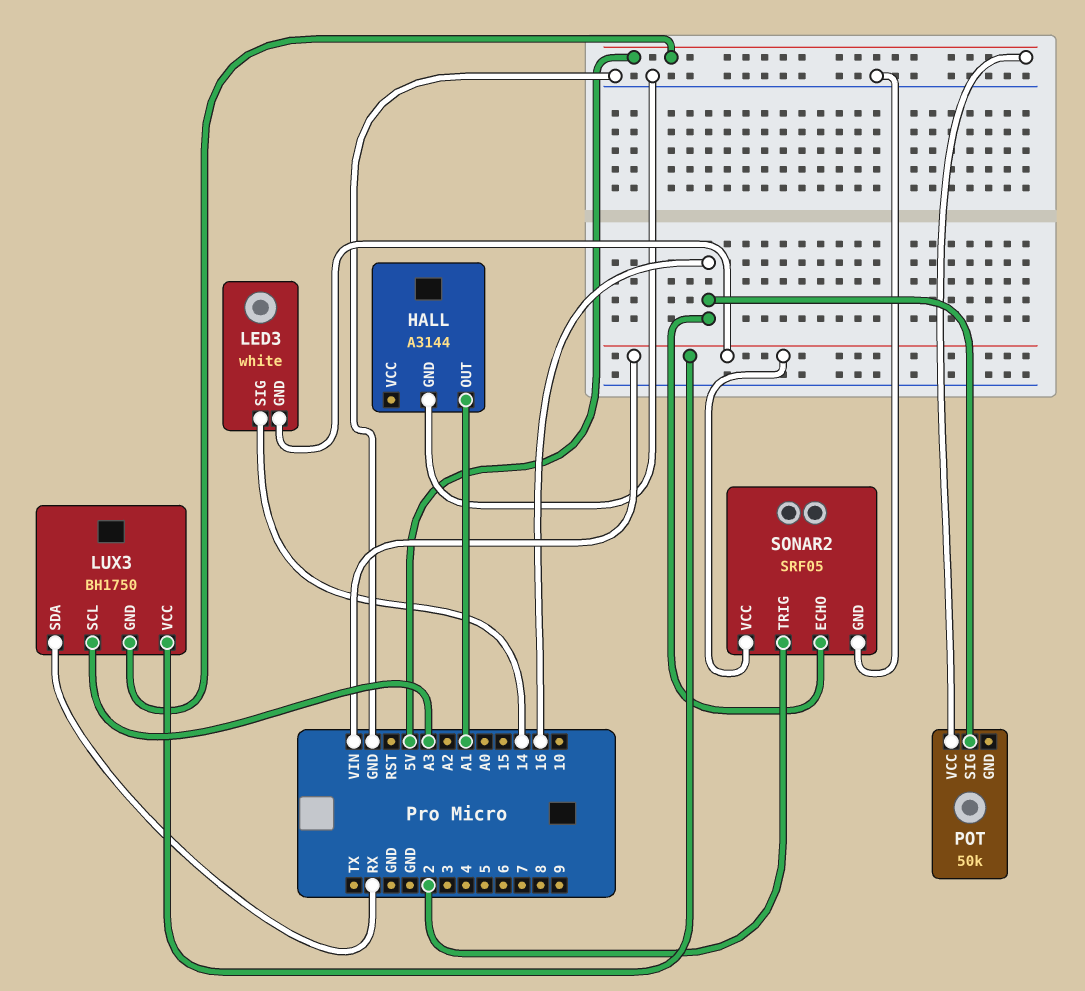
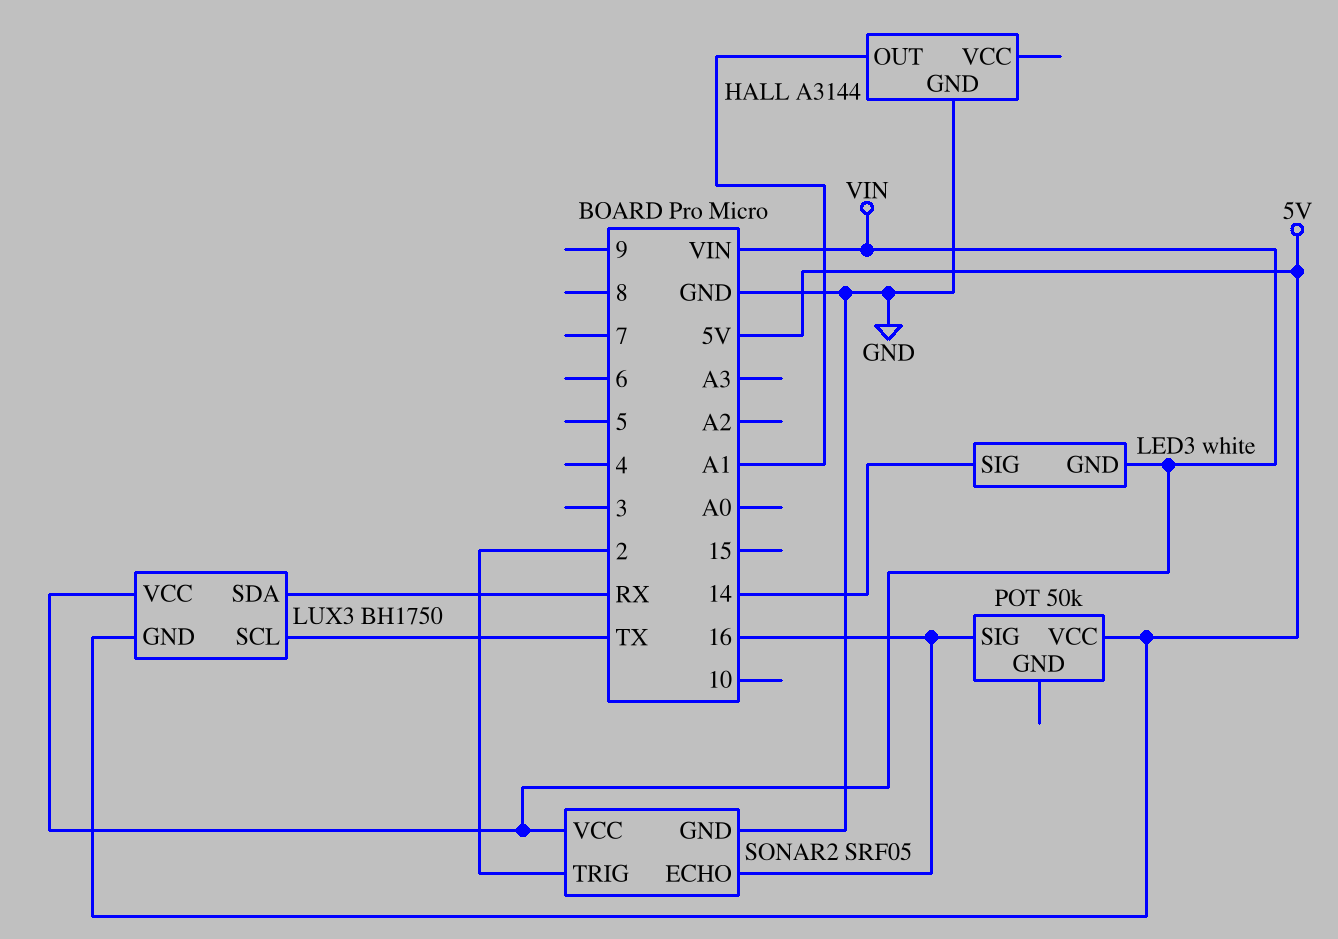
LUX3 pin SCL: A3 -> TX

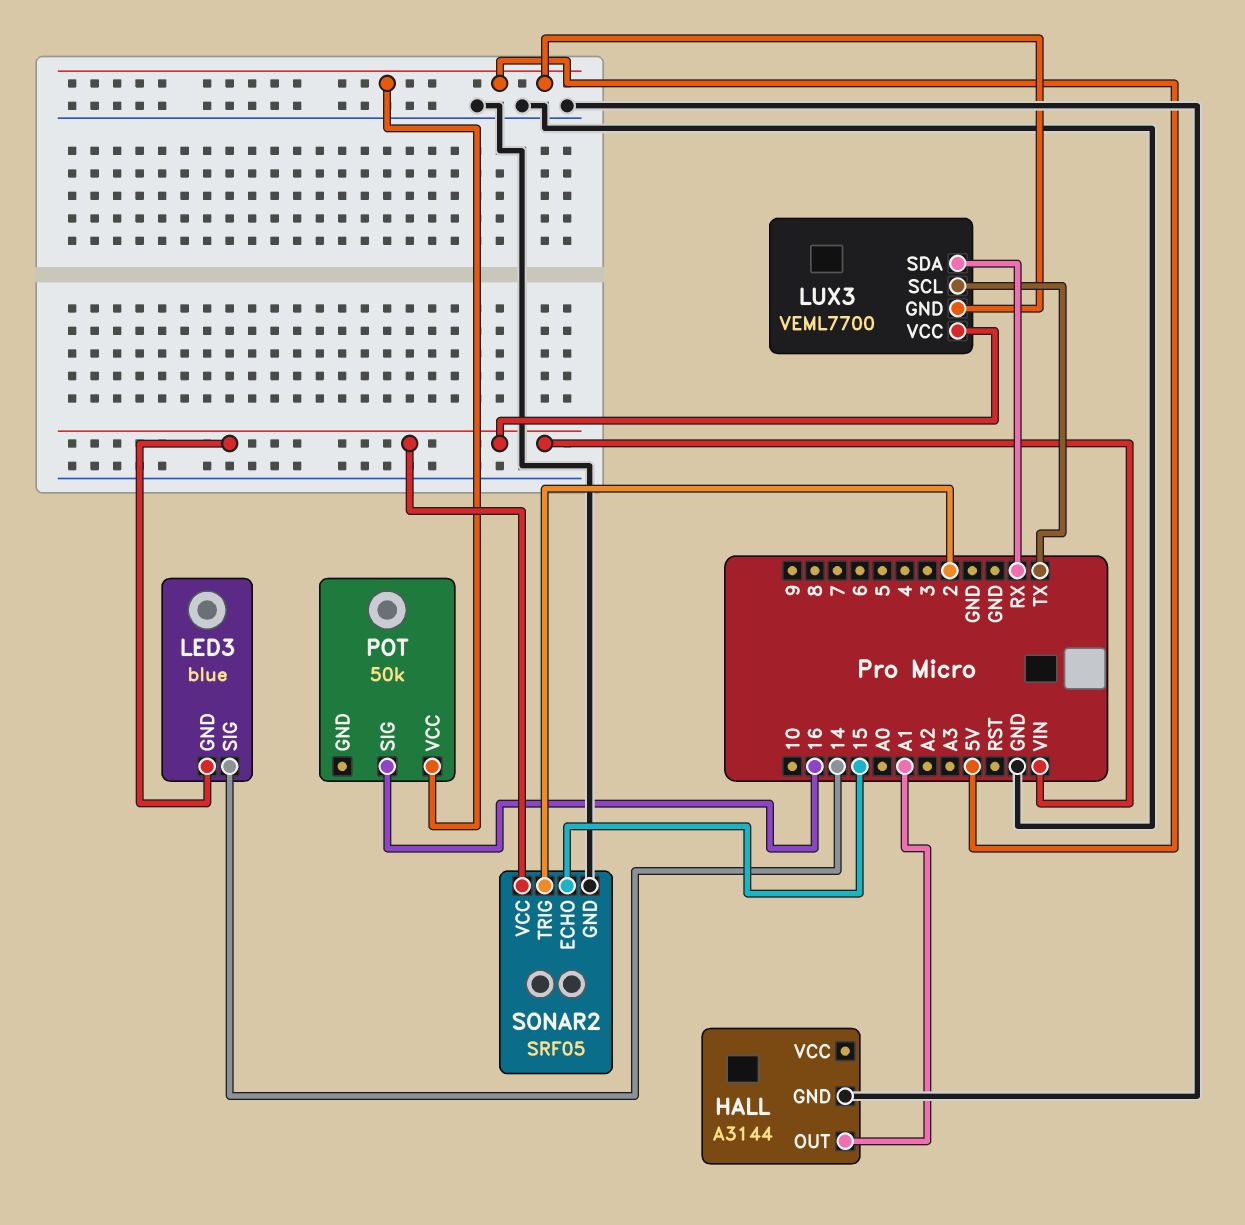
LED3: white -> blue
LUX3: BH1750 -> VEML7700
SONAR2 pin ECHO: 16 -> 15

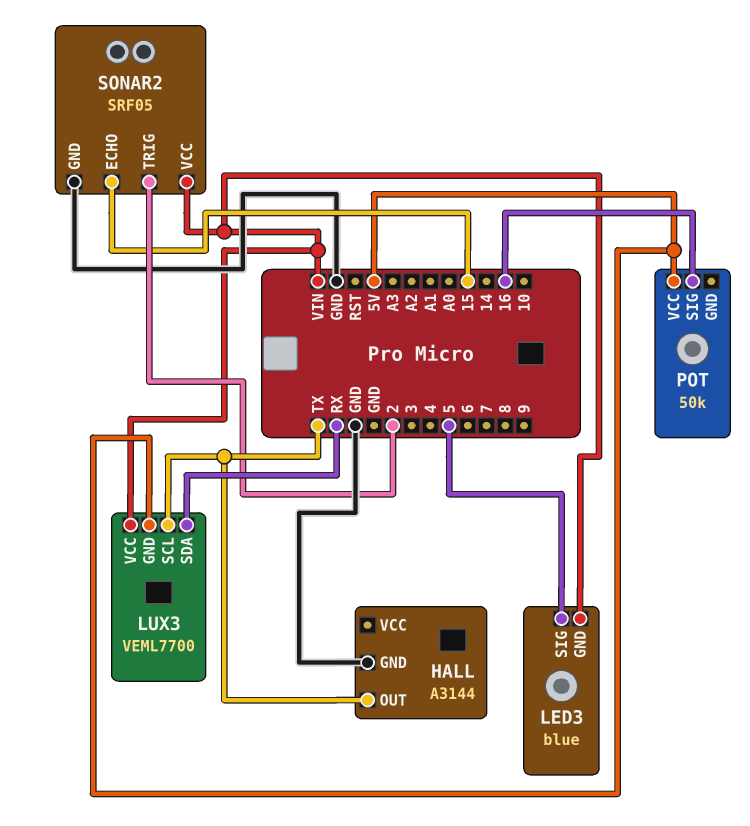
HALL pin OUT: A1 -> TX
LED3 pin SIG: 14 -> 5

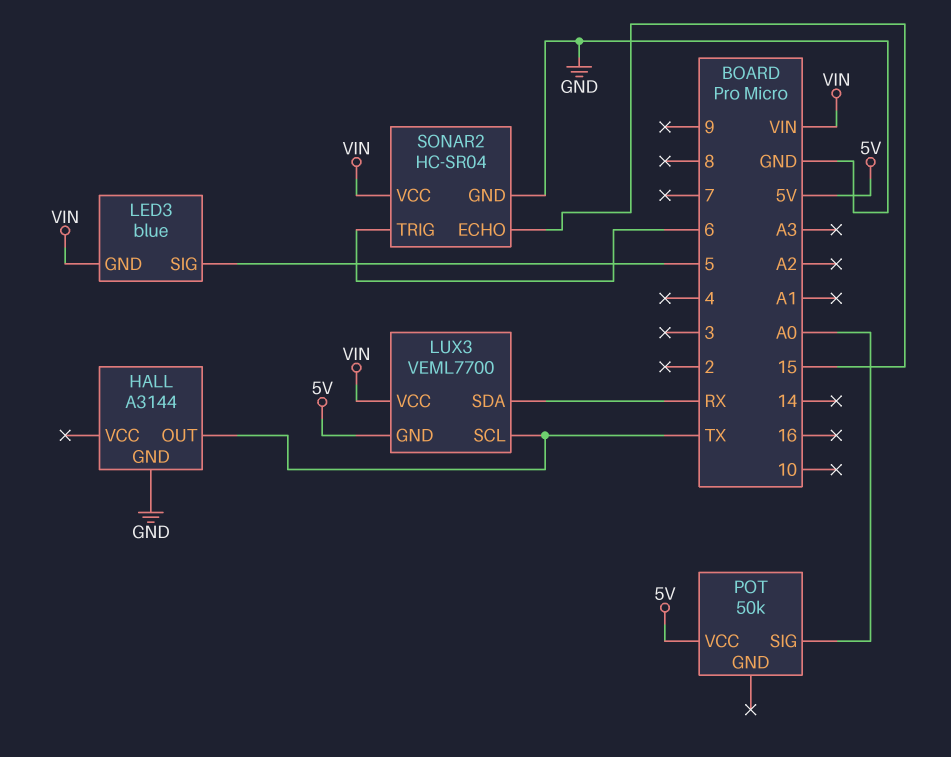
POT pin SIG: 16 -> A0
SONAR2: SRF05 -> HC-SR04
SONAR2 pin TRIG: 2 -> 6

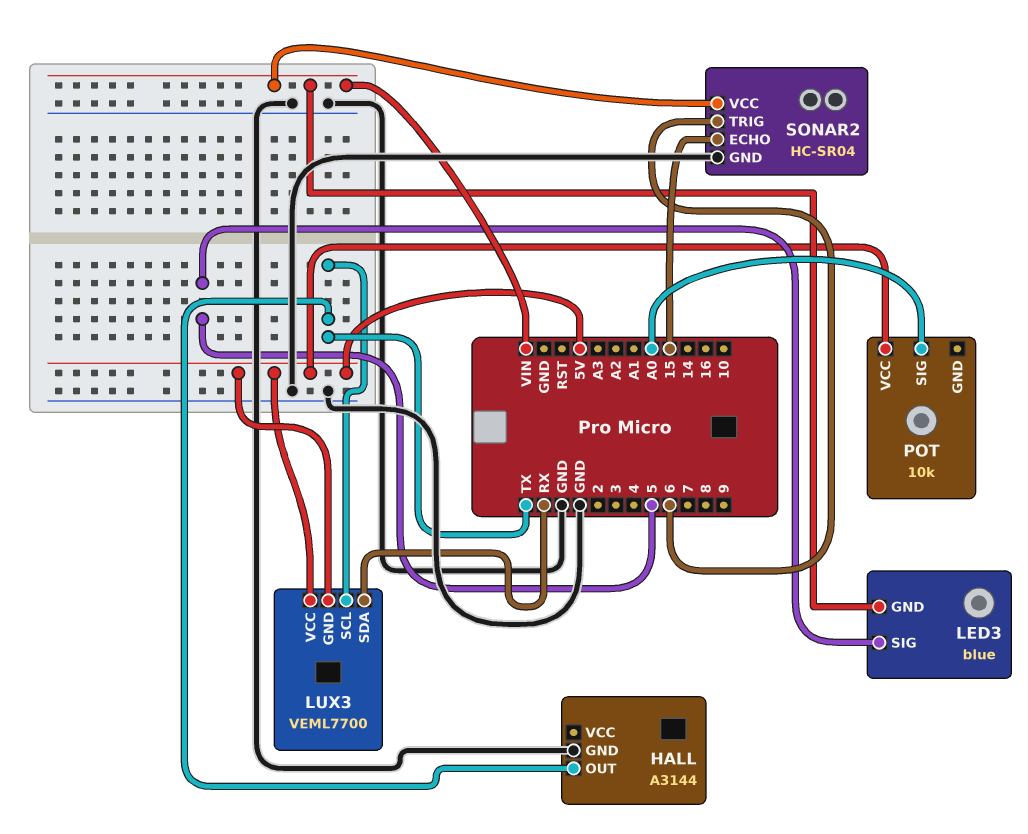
LUX3 pin VCC: VIN -> 5V
POT: 50k -> 10k

